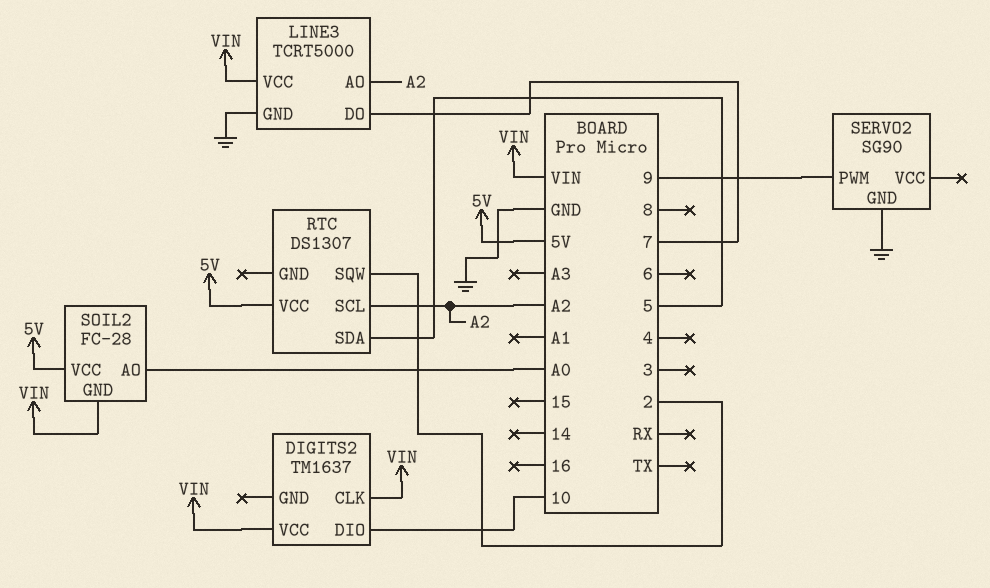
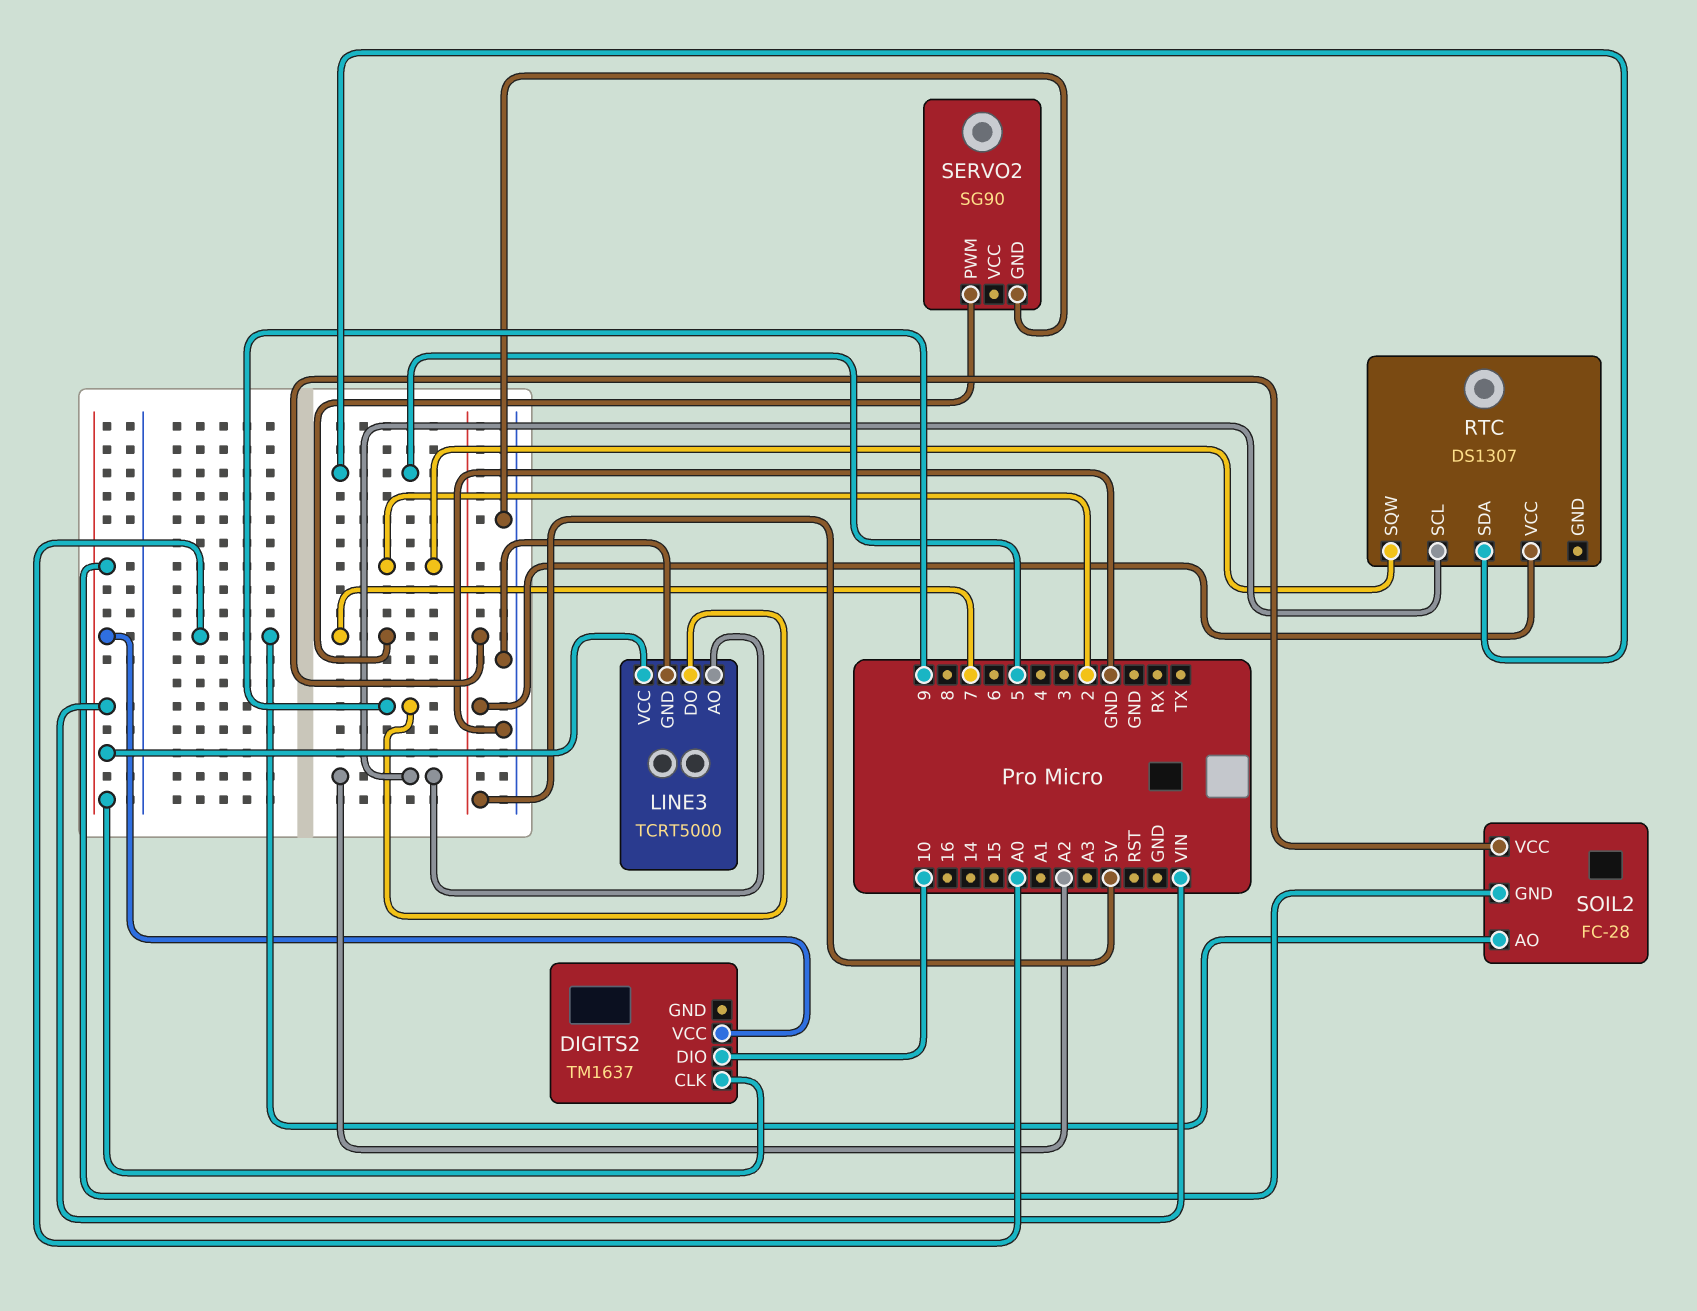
LINE3 pin DO: 7 -> 9
SERVO2 pin PWM: 9 -> 7

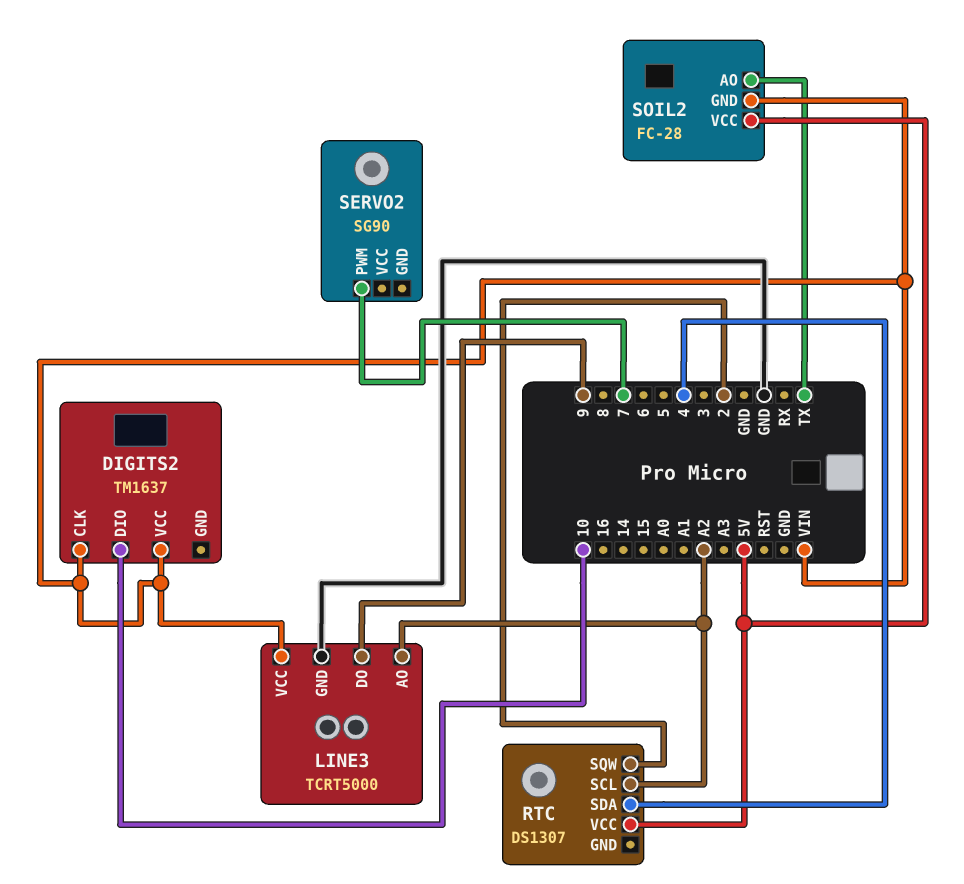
RTC pin SDA: 5 -> 4
SERVO2 pin GND: GND -> none
SOIL2 pin AO: A0 -> TX

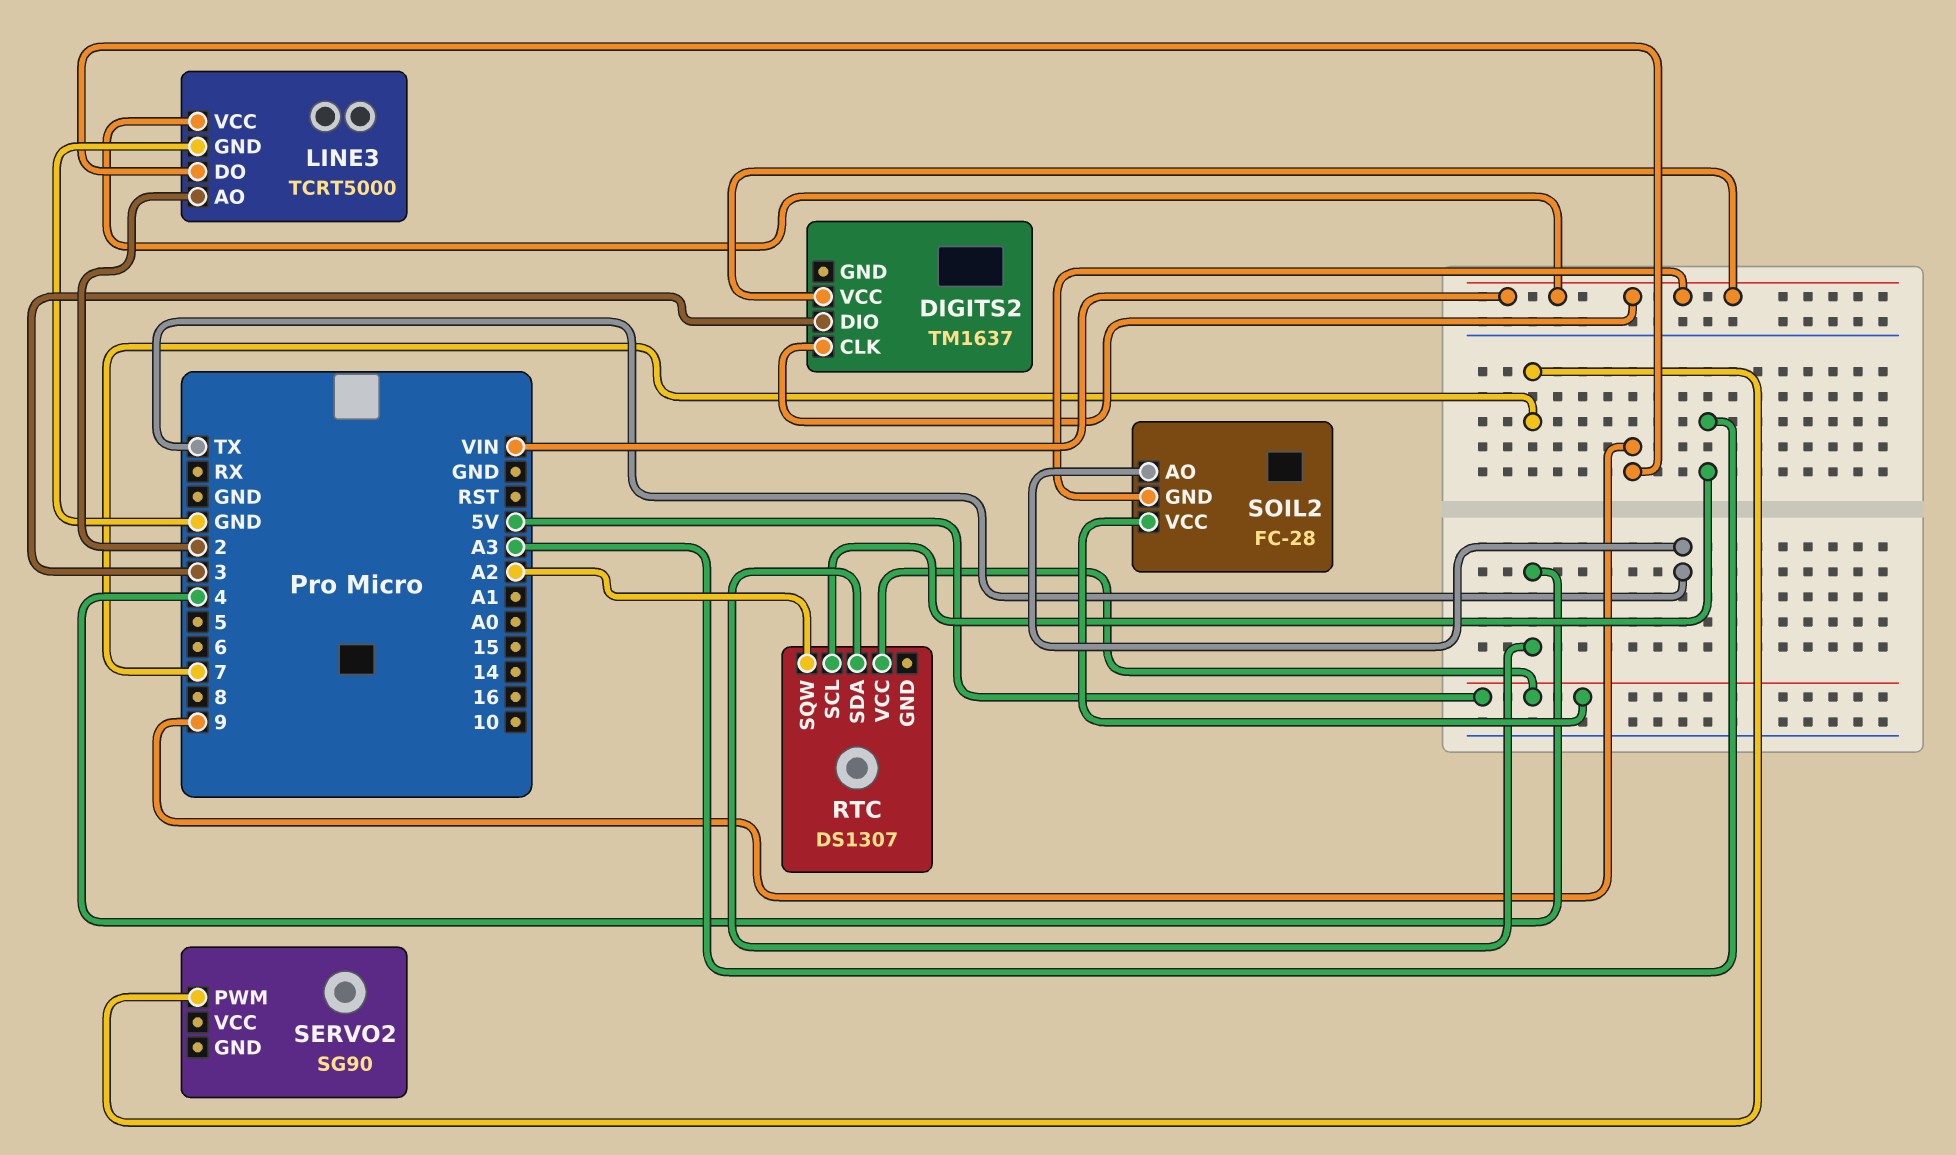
DIGITS2 pin DIO: 10 -> 3
LINE3 pin AO: A2 -> 2
RTC pin SCL: A2 -> A3
RTC pin SQW: 2 -> A2

